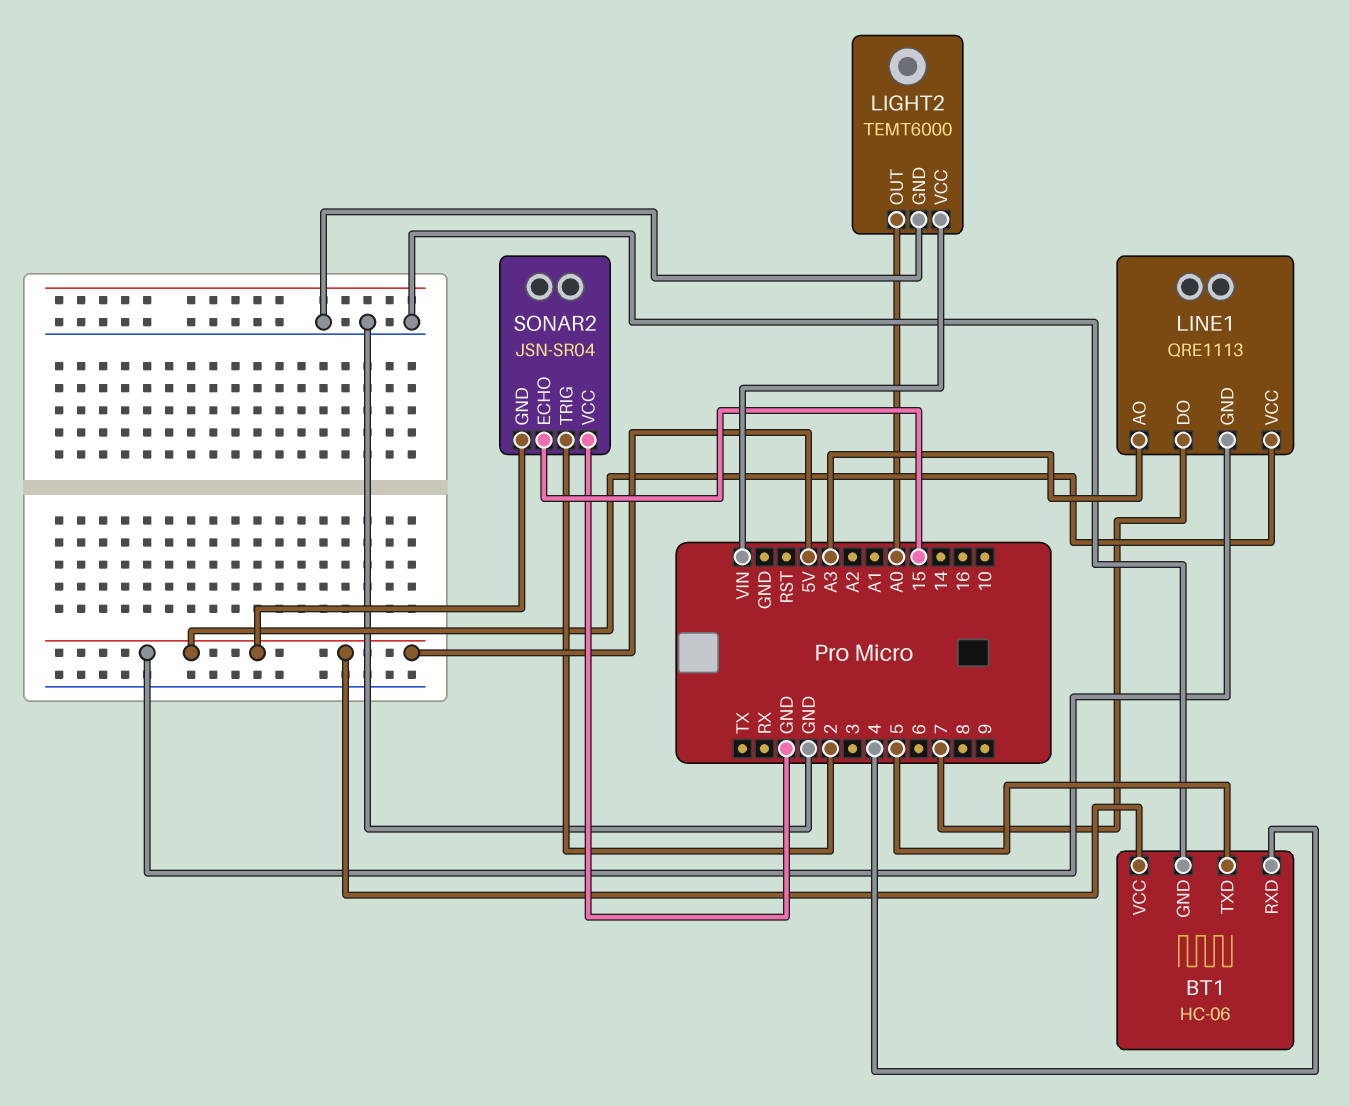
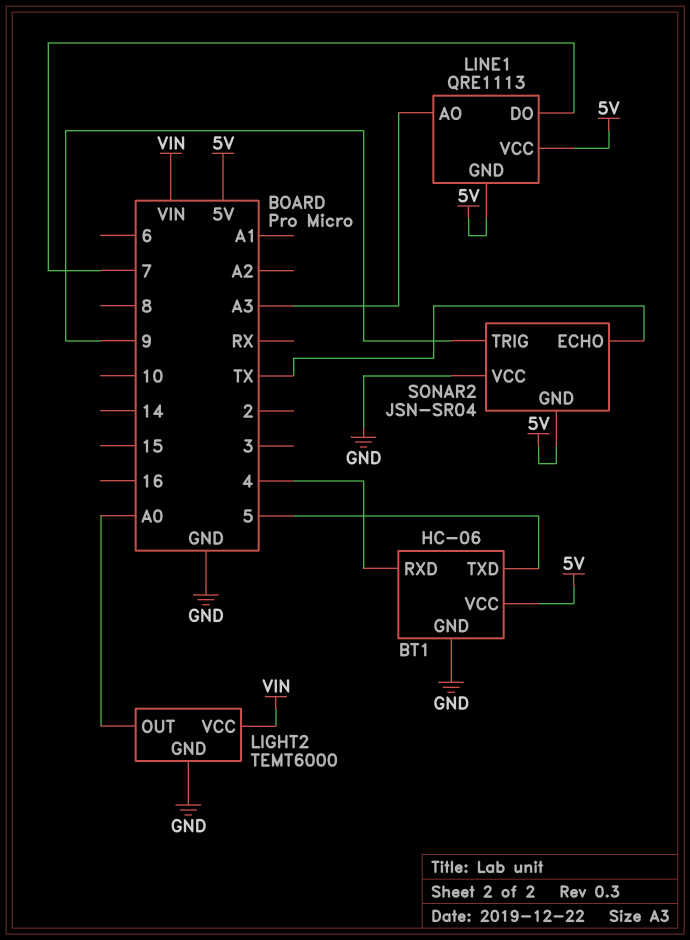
SONAR2 pin ECHO: 15 -> TX
SONAR2 pin TRIG: 2 -> 9

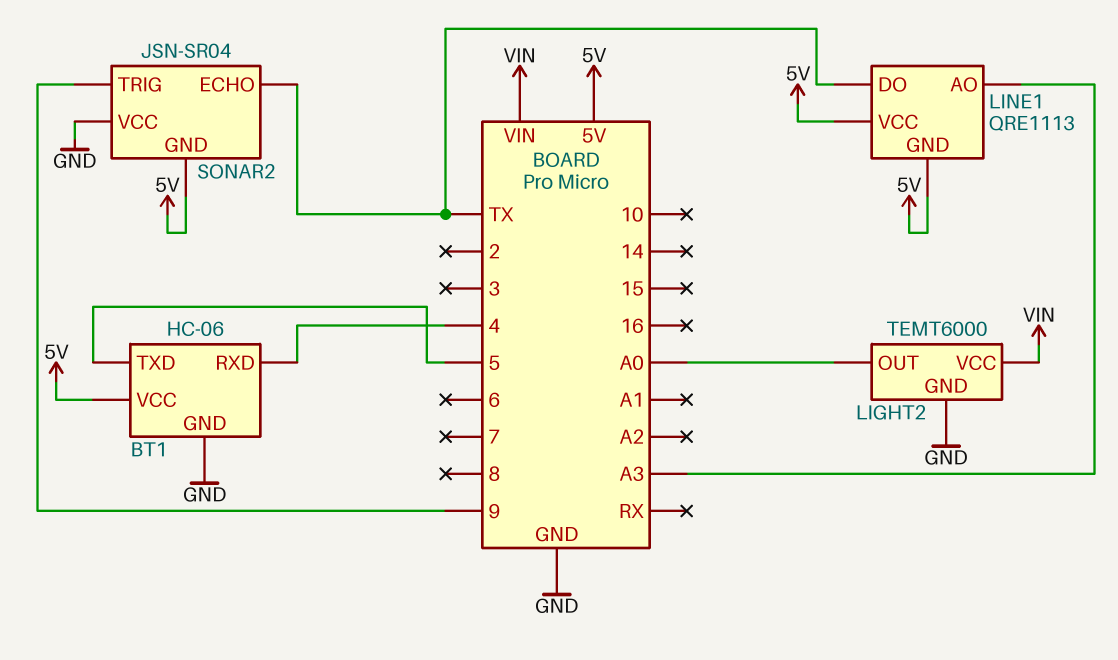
LINE1 pin DO: 7 -> TX

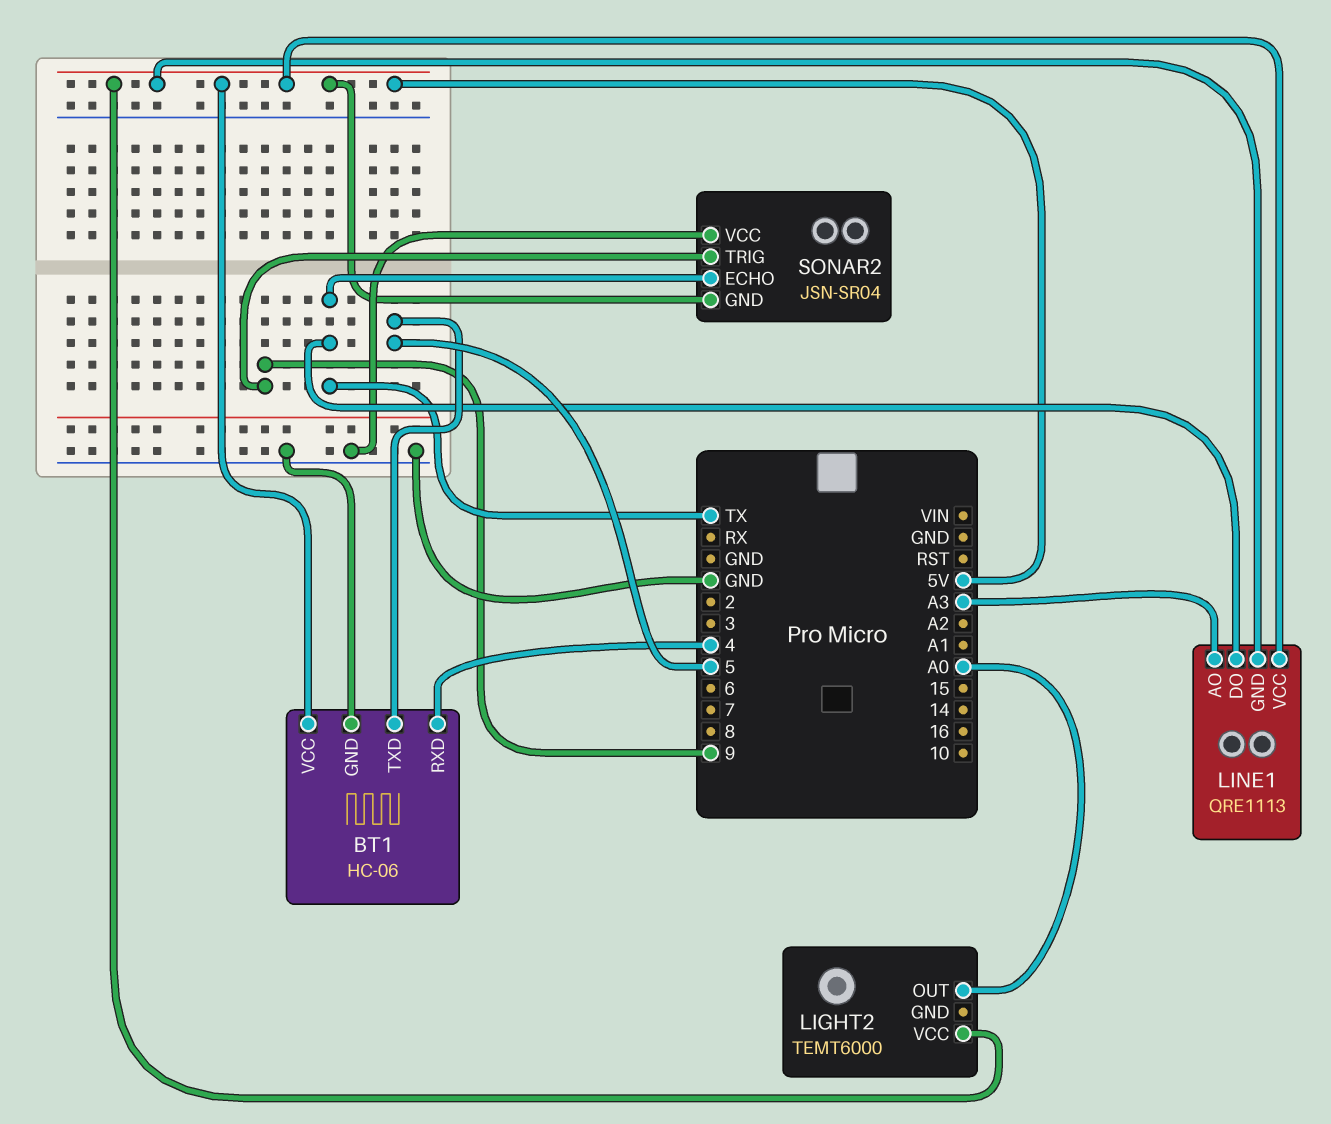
LIGHT2 pin GND: GND -> none
LIGHT2 pin VCC: VIN -> 5V

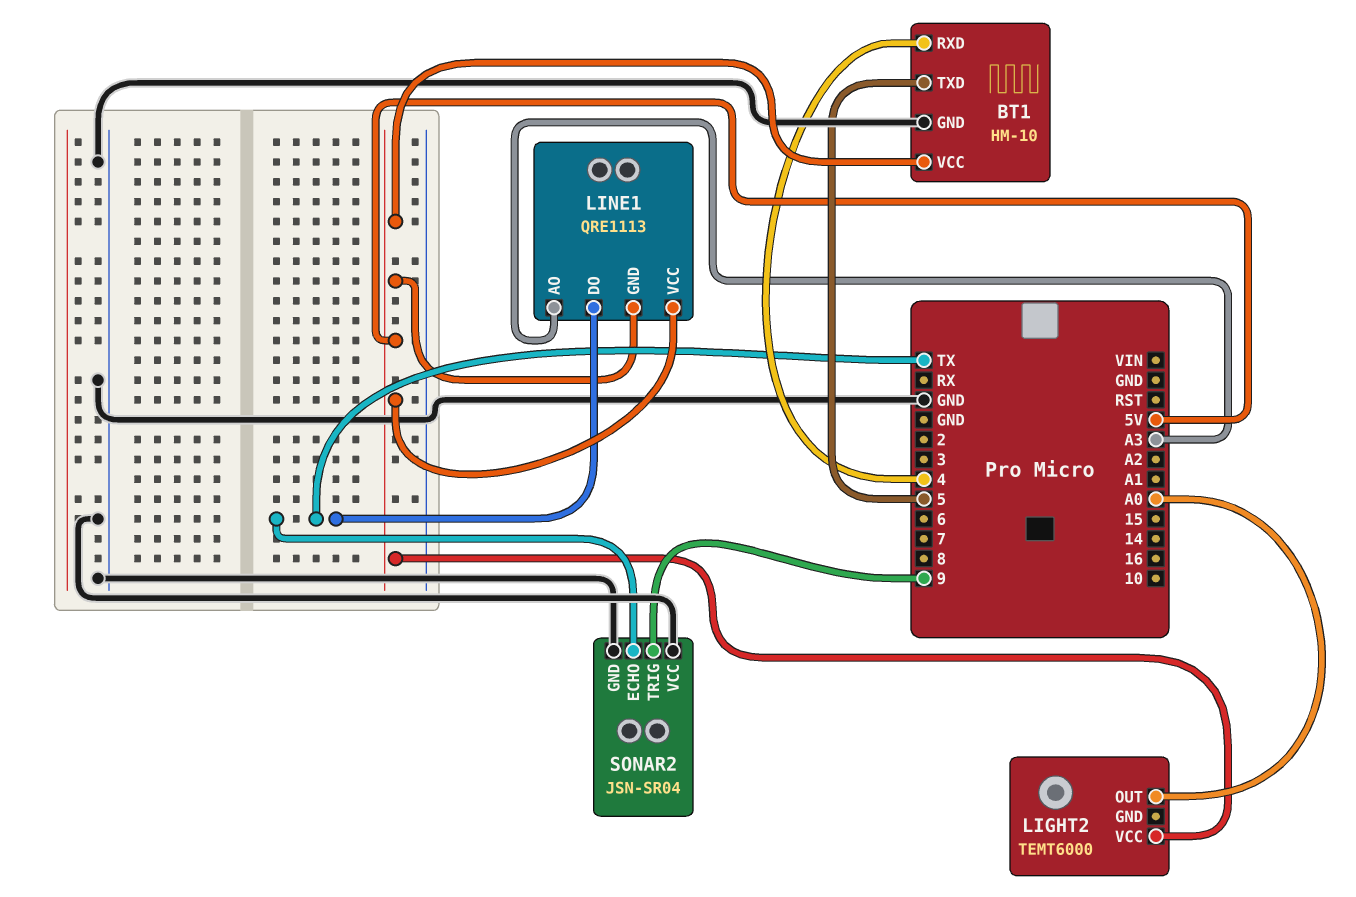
BT1: HC-06 -> HM-10
SONAR2 pin GND: 5V -> GND

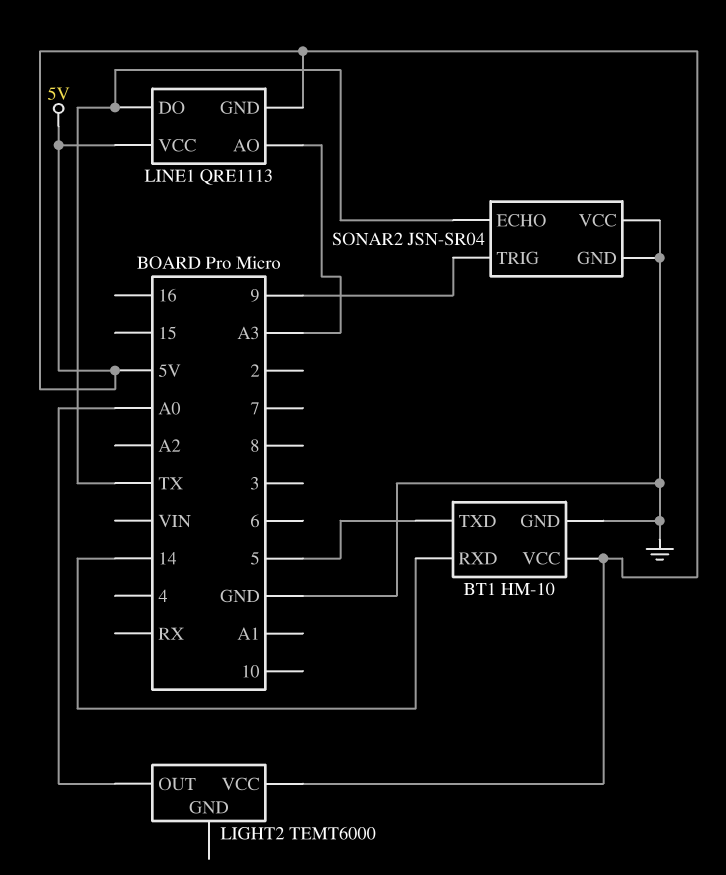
BT1 pin RXD: 4 -> 14

